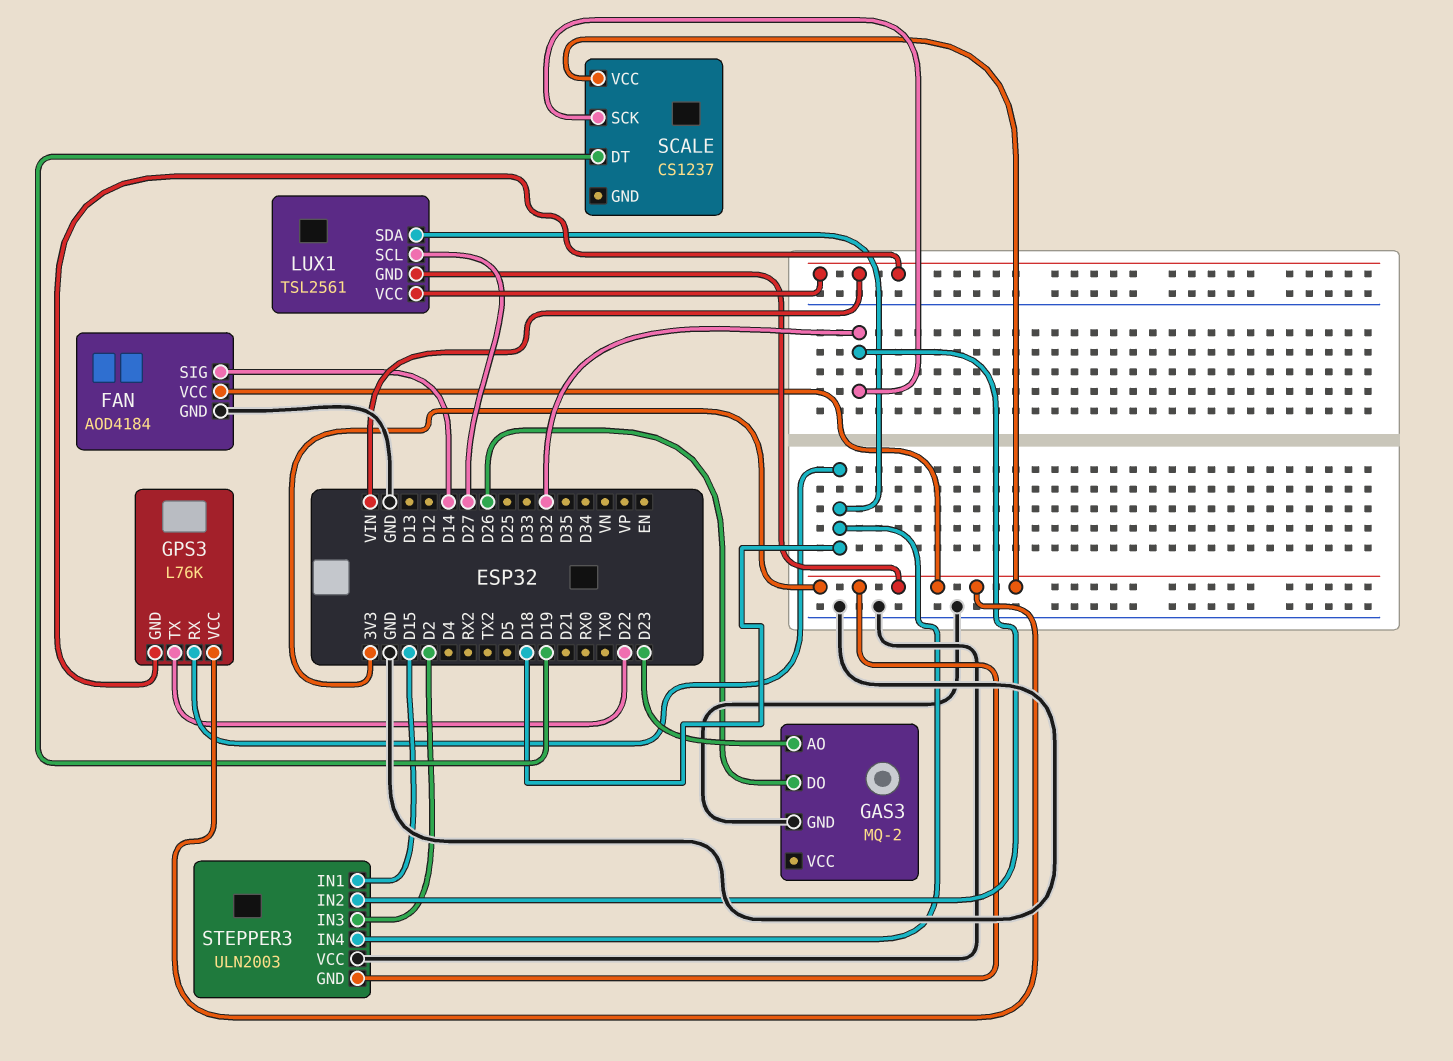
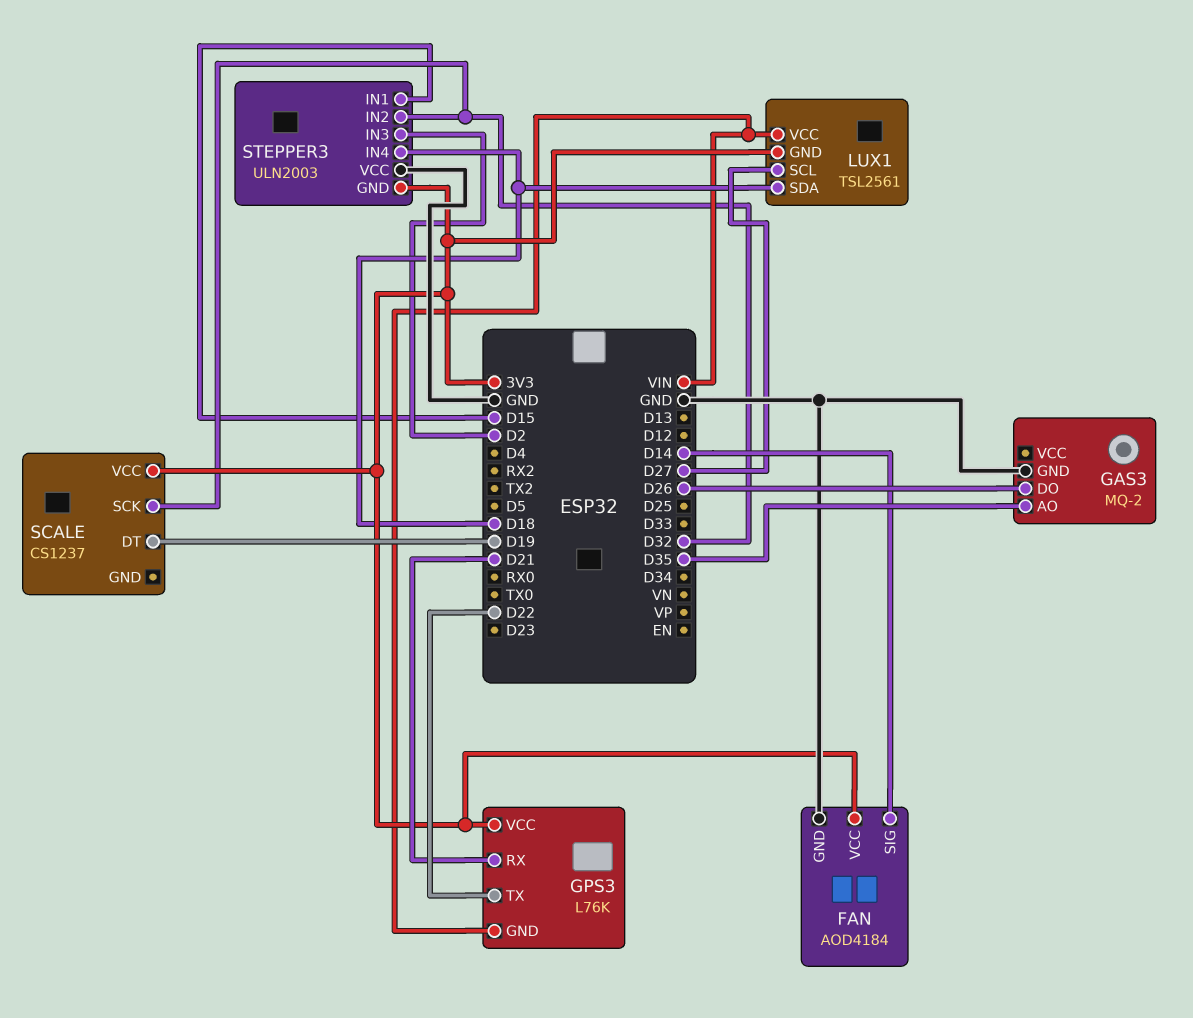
GAS3 pin AO: D23 -> D35
GPS3 pin RX: D18 -> D21

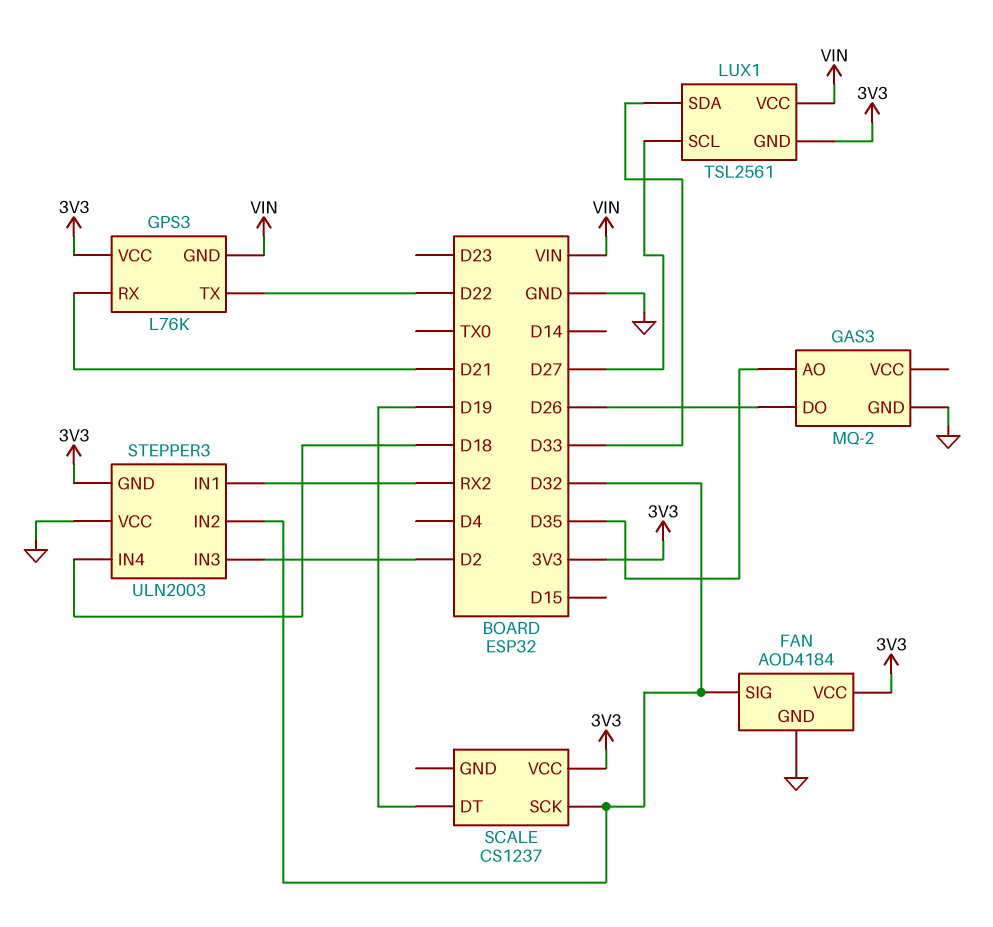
FAN pin SIG: D14 -> D32
LUX1 pin SDA: D18 -> D33
STEPPER3 pin IN1: D15 -> RX2

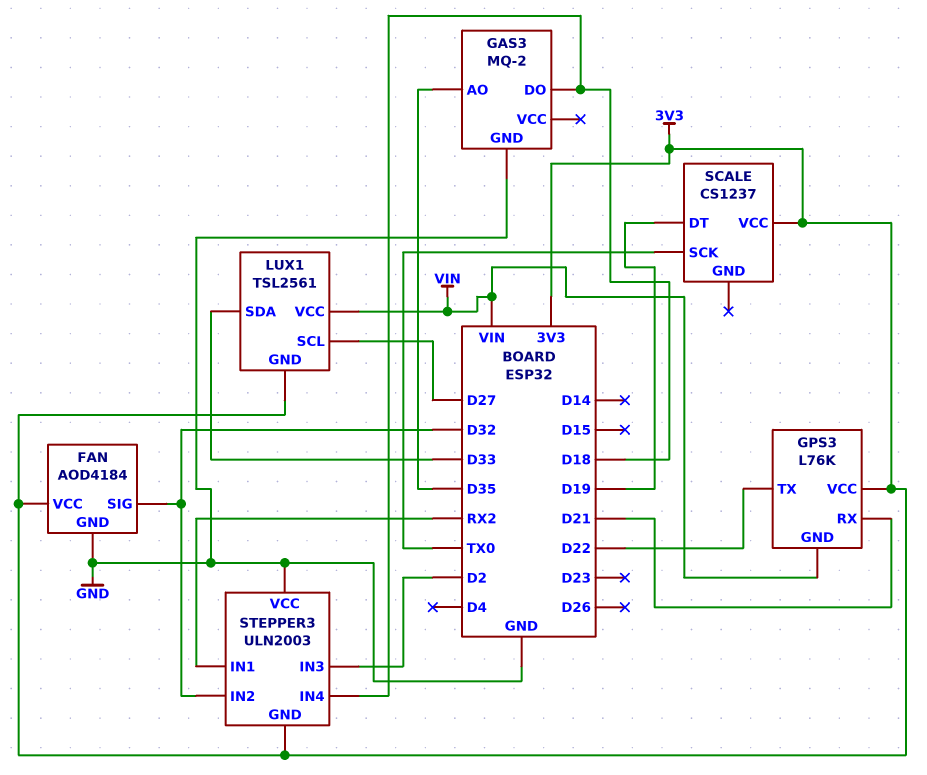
GAS3 pin DO: D26 -> D18
SCALE pin SCK: D32 -> TX0

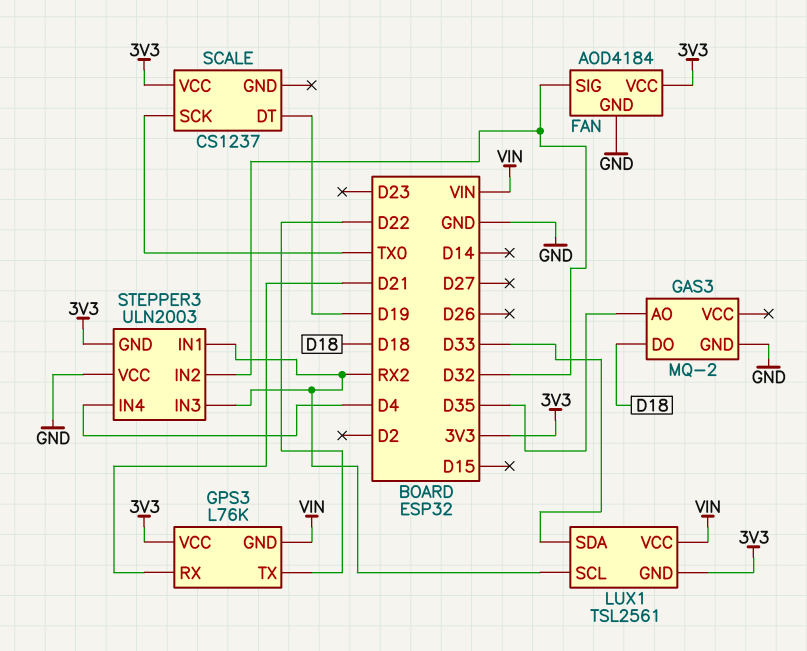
LUX1 pin SCL: D27 -> RX2
STEPPER3 pin IN3: D2 -> RX2
STEPPER3 pin IN4: D18 -> D4

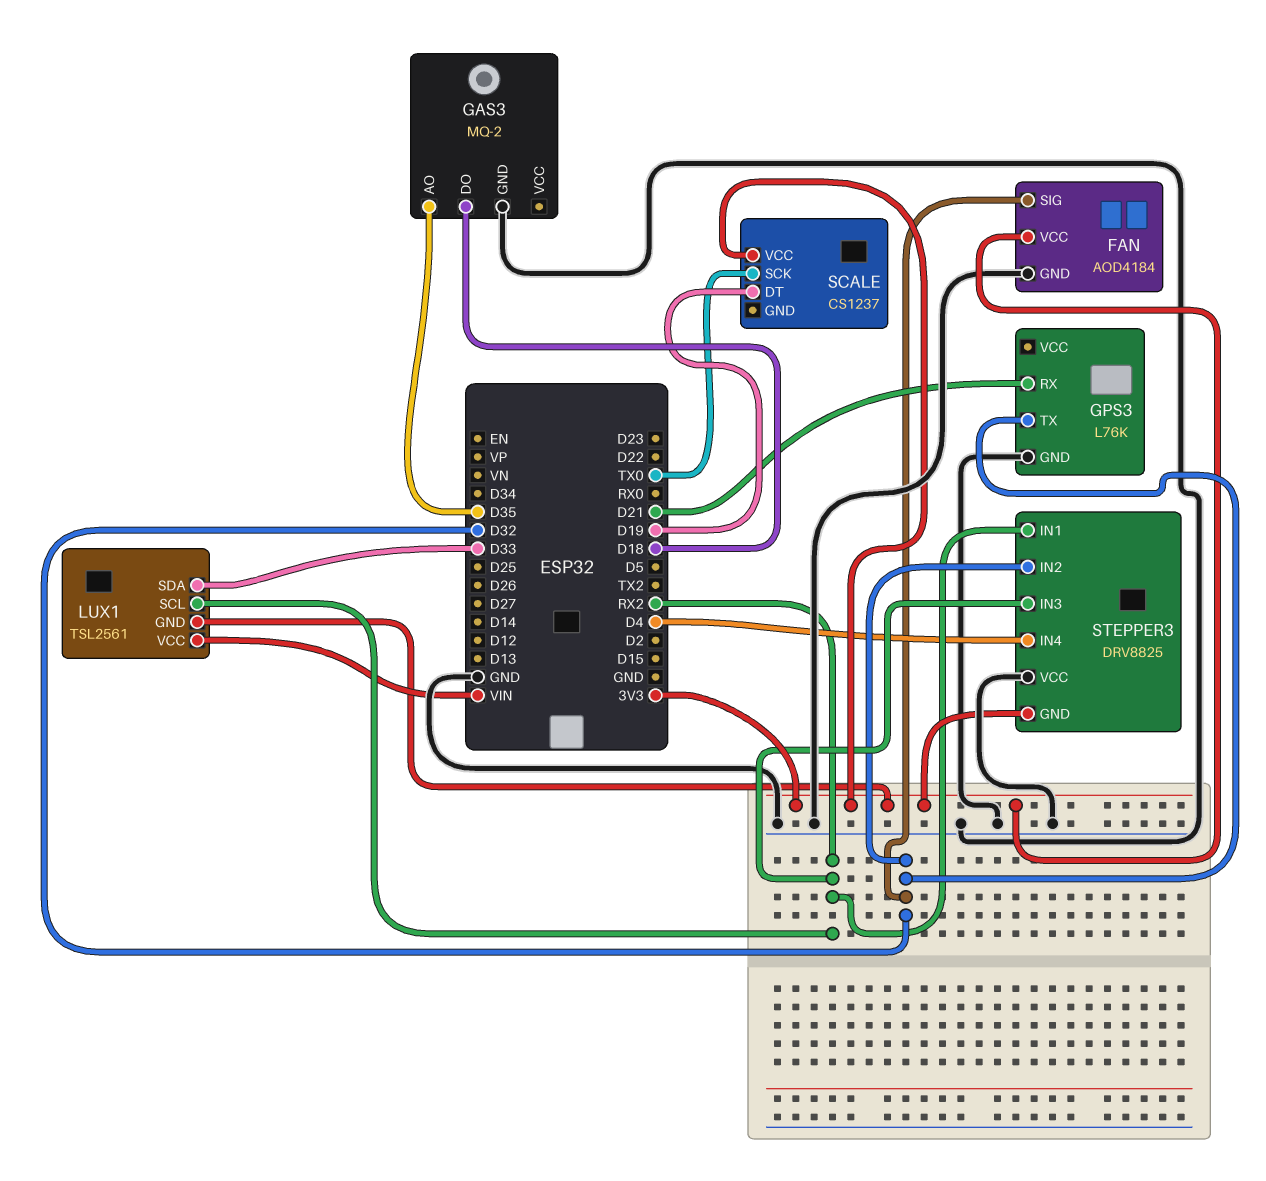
GPS3 pin GND: VIN -> GND
GPS3 pin TX: D22 -> D32
GPS3 pin VCC: 3V3 -> none
STEPPER3: ULN2003 -> DRV8825

